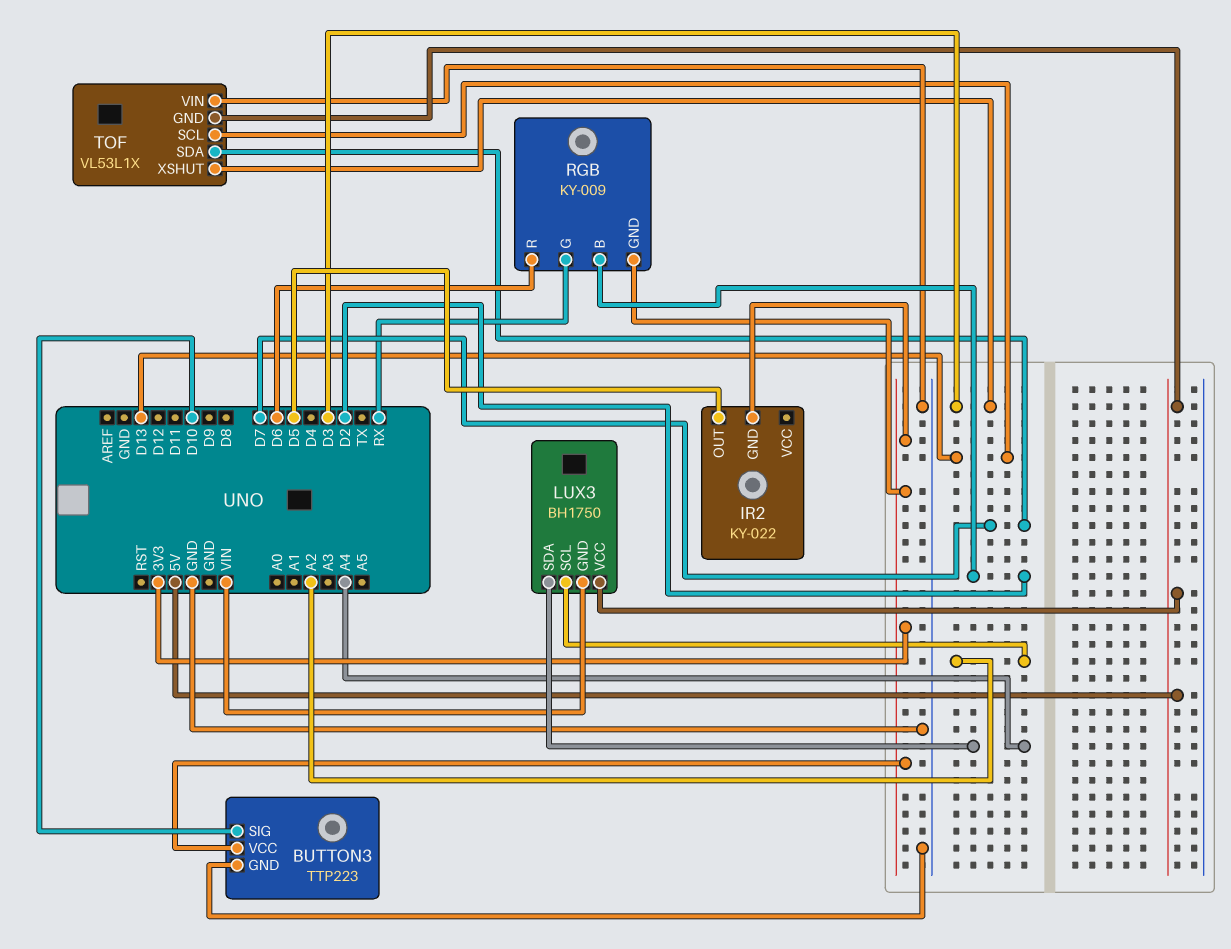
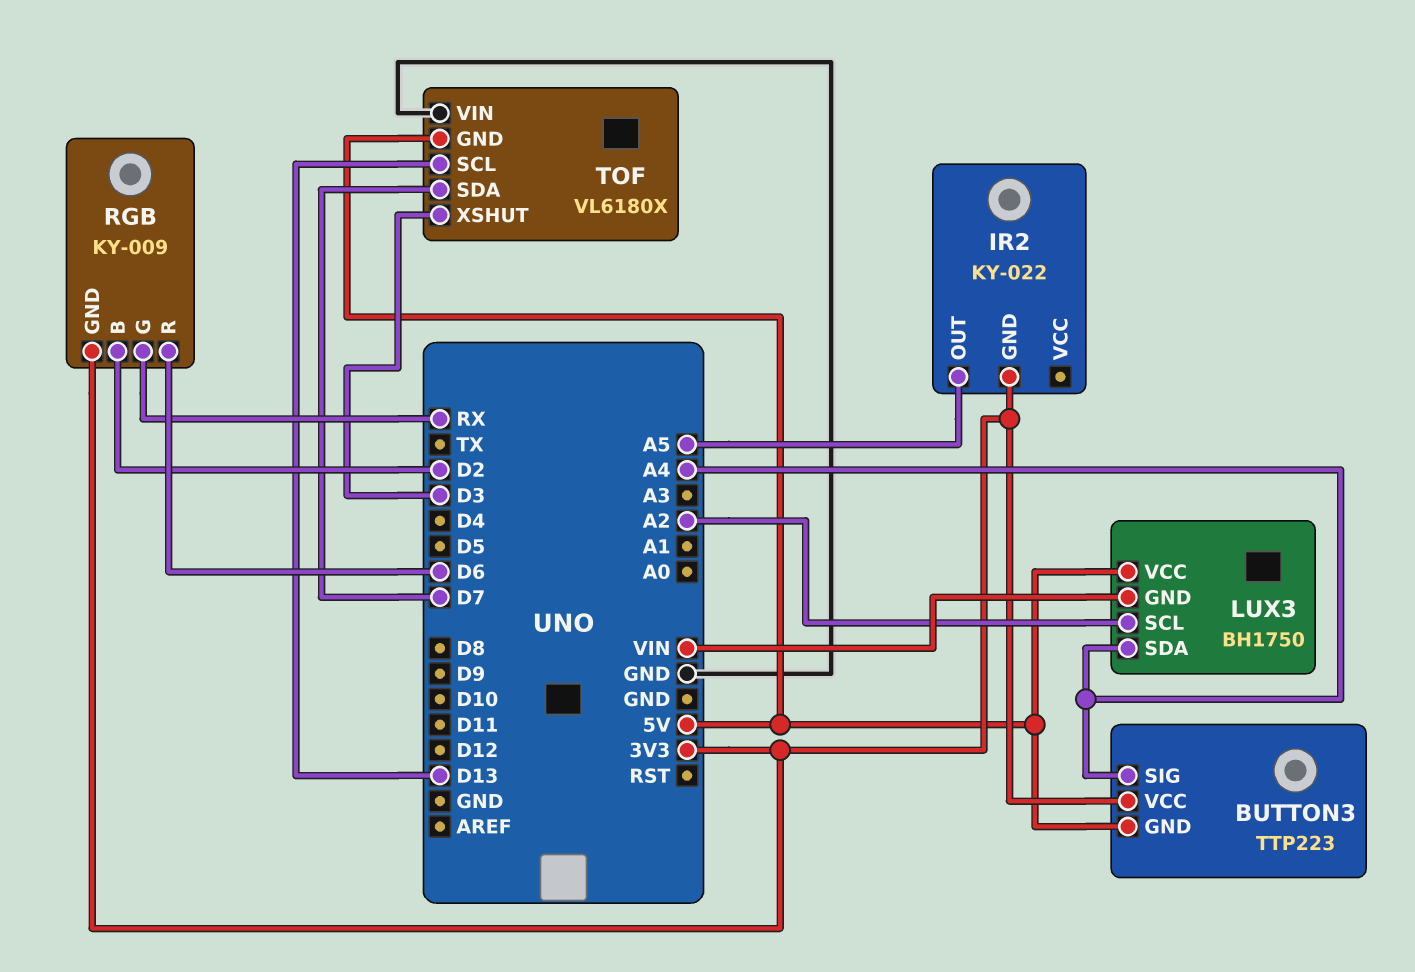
BUTTON3 pin GND: GND -> 5V
BUTTON3 pin SIG: D10 -> A4
IR2 pin OUT: D5 -> A5
TOF: VL53L1X -> VL6180X

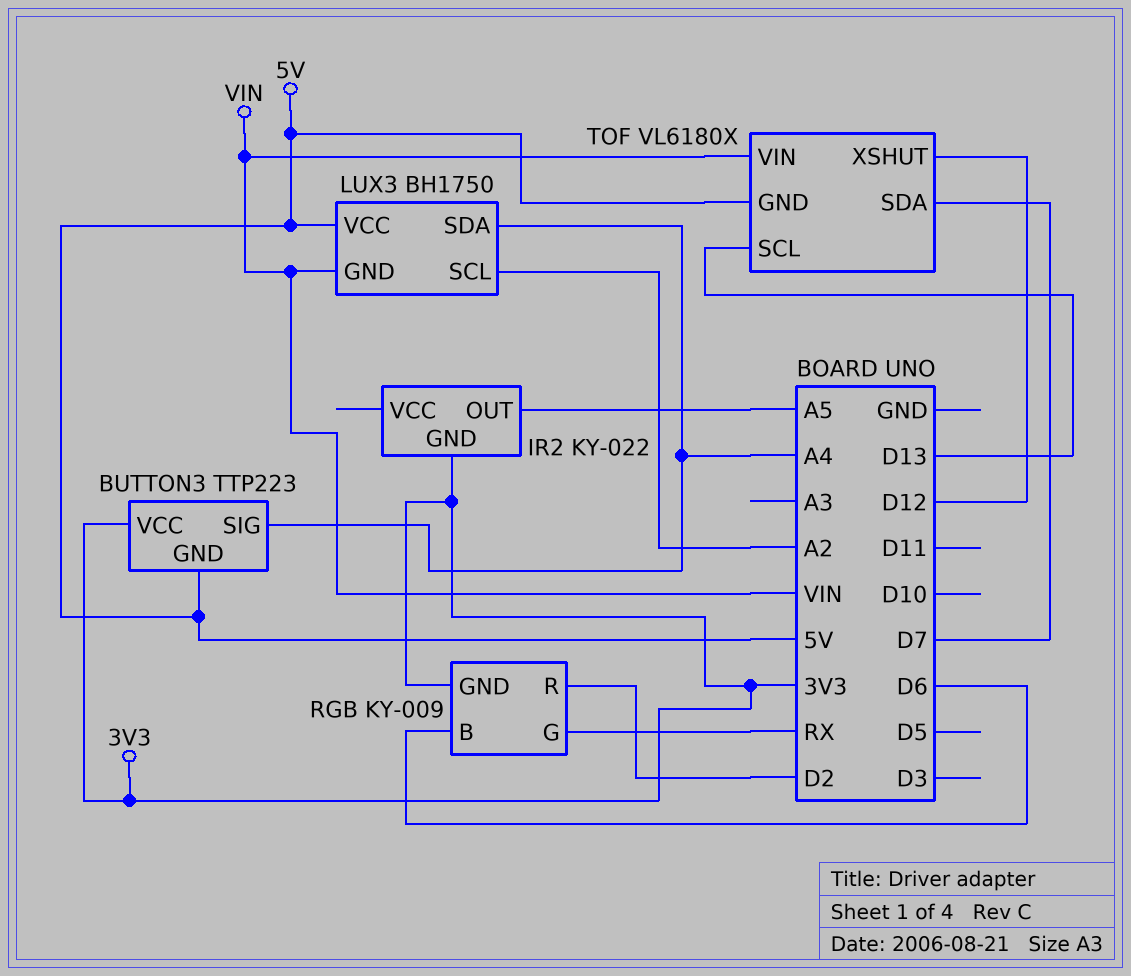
RGB pin B: D2 -> D6
RGB pin R: D6 -> D2
TOF pin VIN: GND -> VIN
TOF pin XSHUT: D3 -> D12

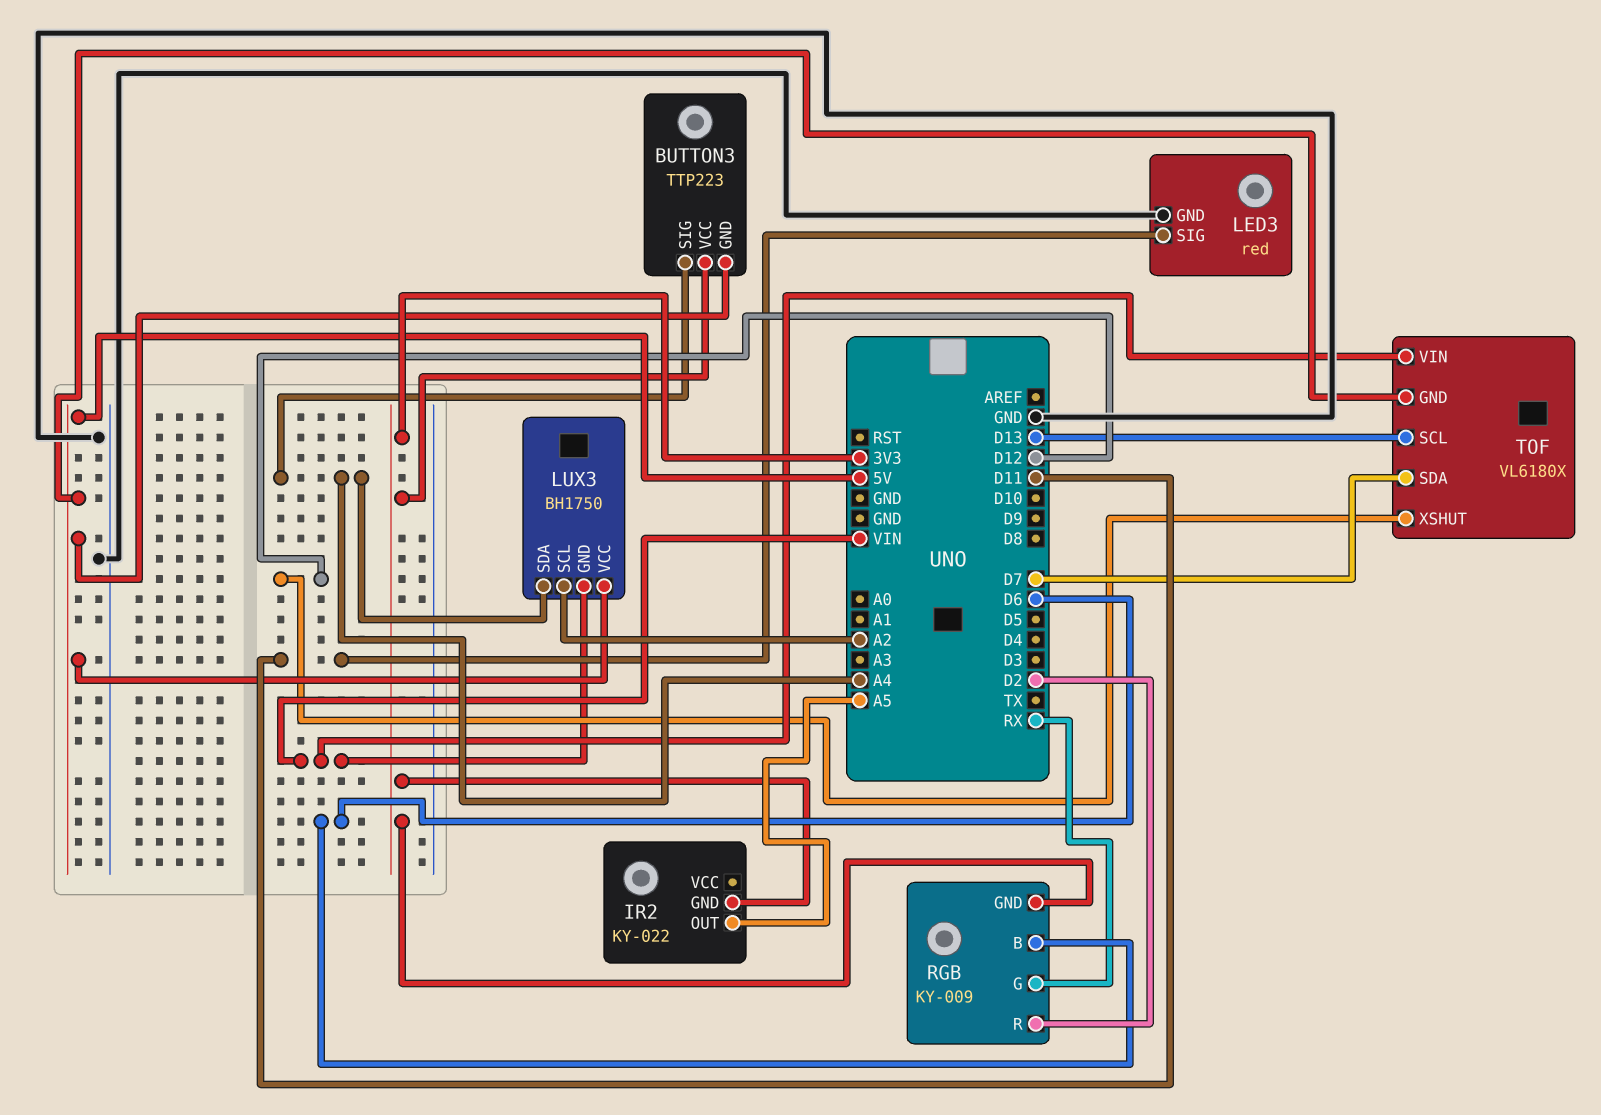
LED3: none -> red
LED3 pin GND: none -> GND
LED3 pin SIG: none -> D11

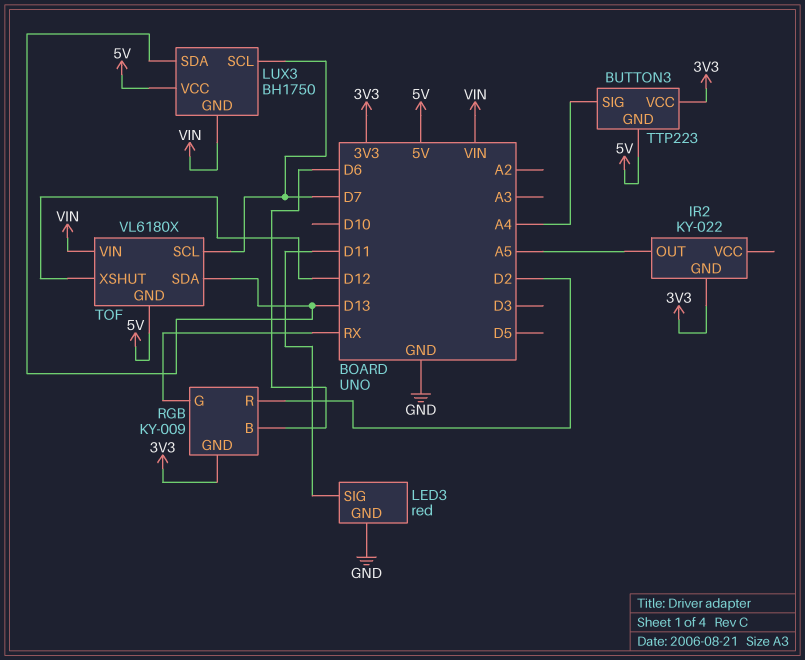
LUX3 pin SCL: A2 -> D7
LUX3 pin SDA: A4 -> D13
TOF pin SCL: D13 -> D7
TOF pin SDA: D7 -> D13

